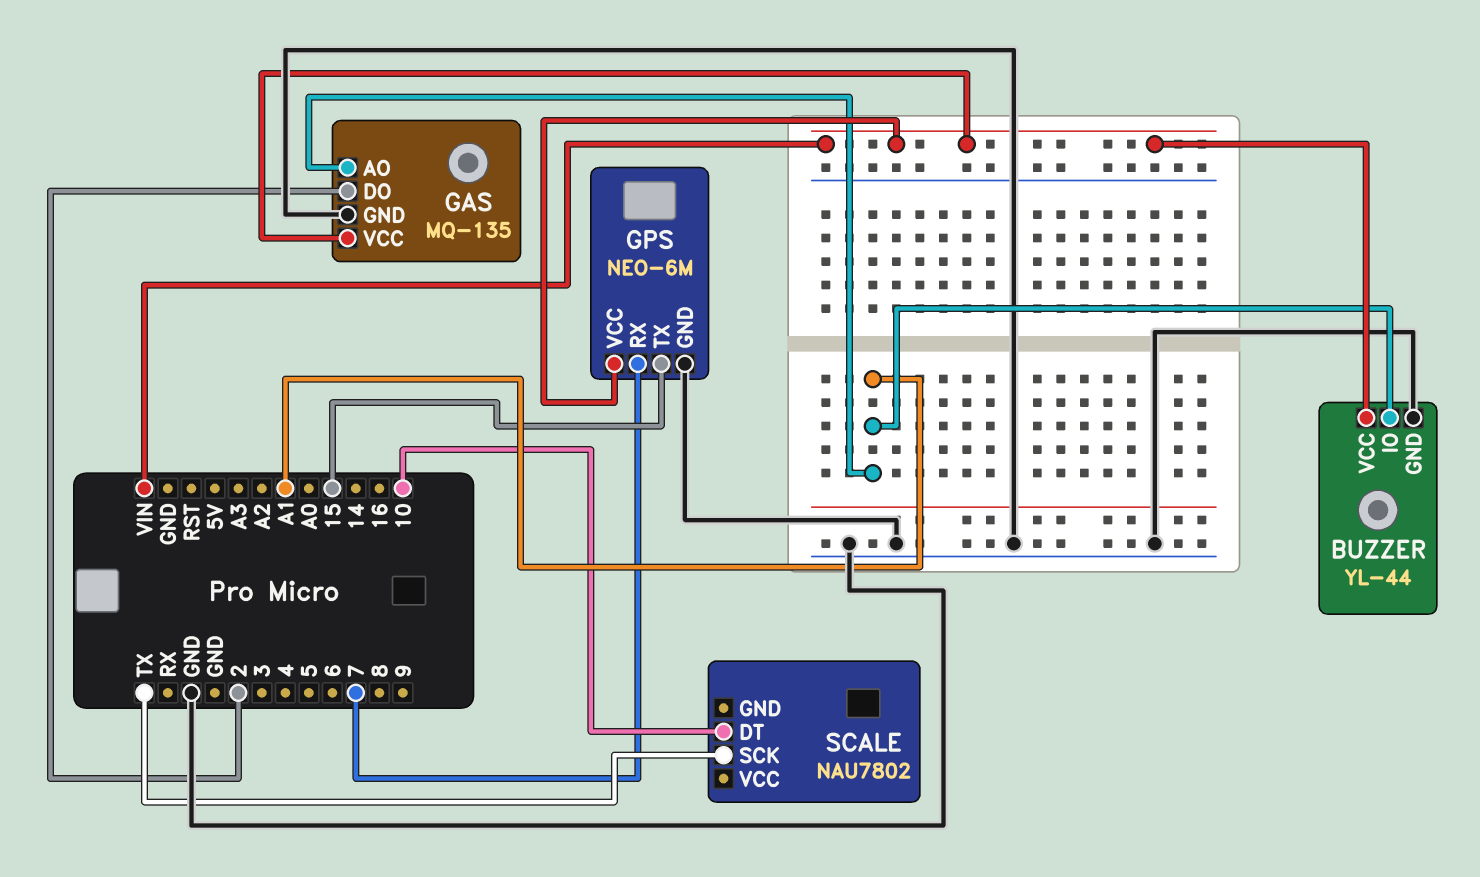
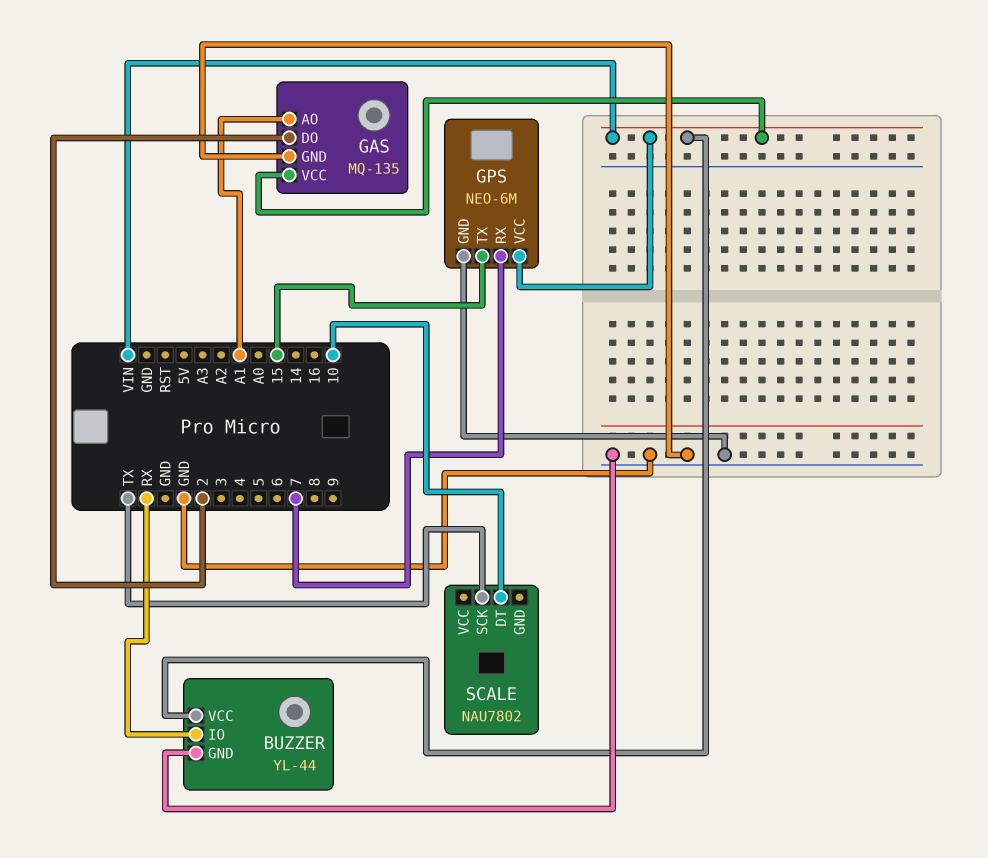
BUZZER pin IO: A1 -> RX

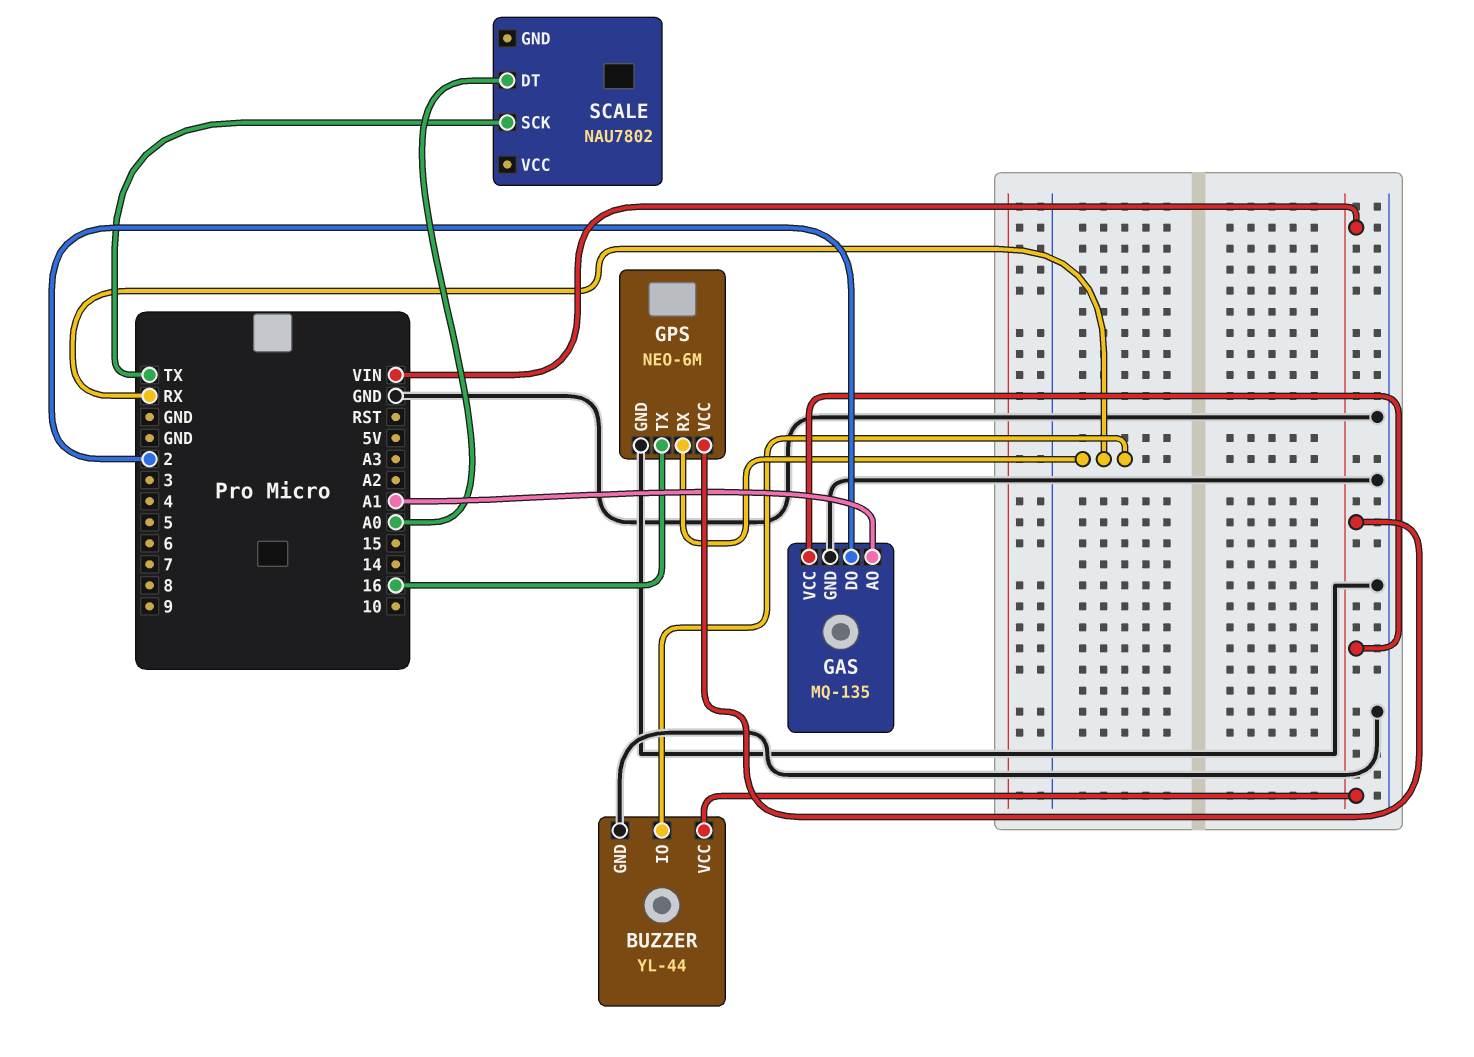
GPS pin RX: 7 -> RX
GPS pin TX: 15 -> 16
SCALE pin DT: 10 -> A0

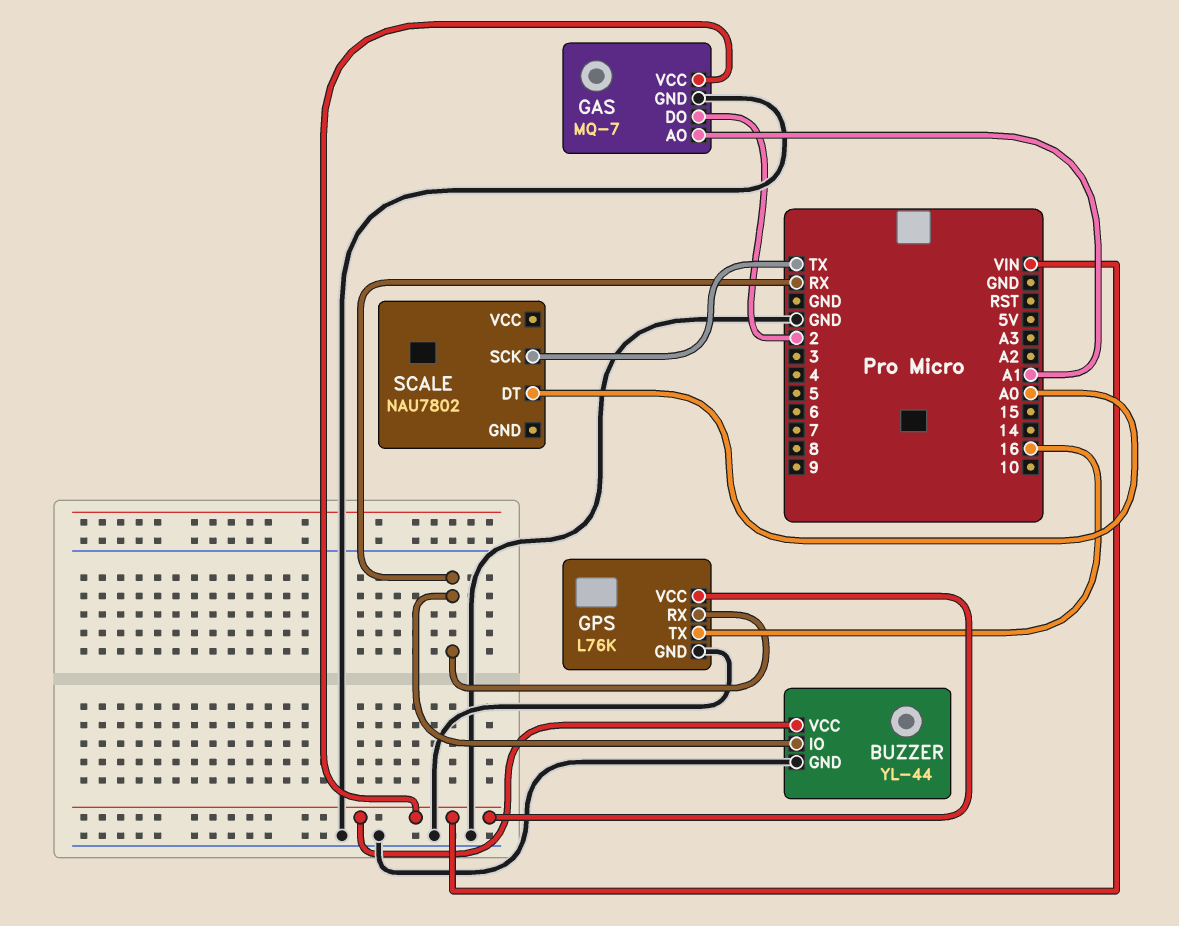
GAS: MQ-135 -> MQ-7
GPS: NEO-6M -> L76K

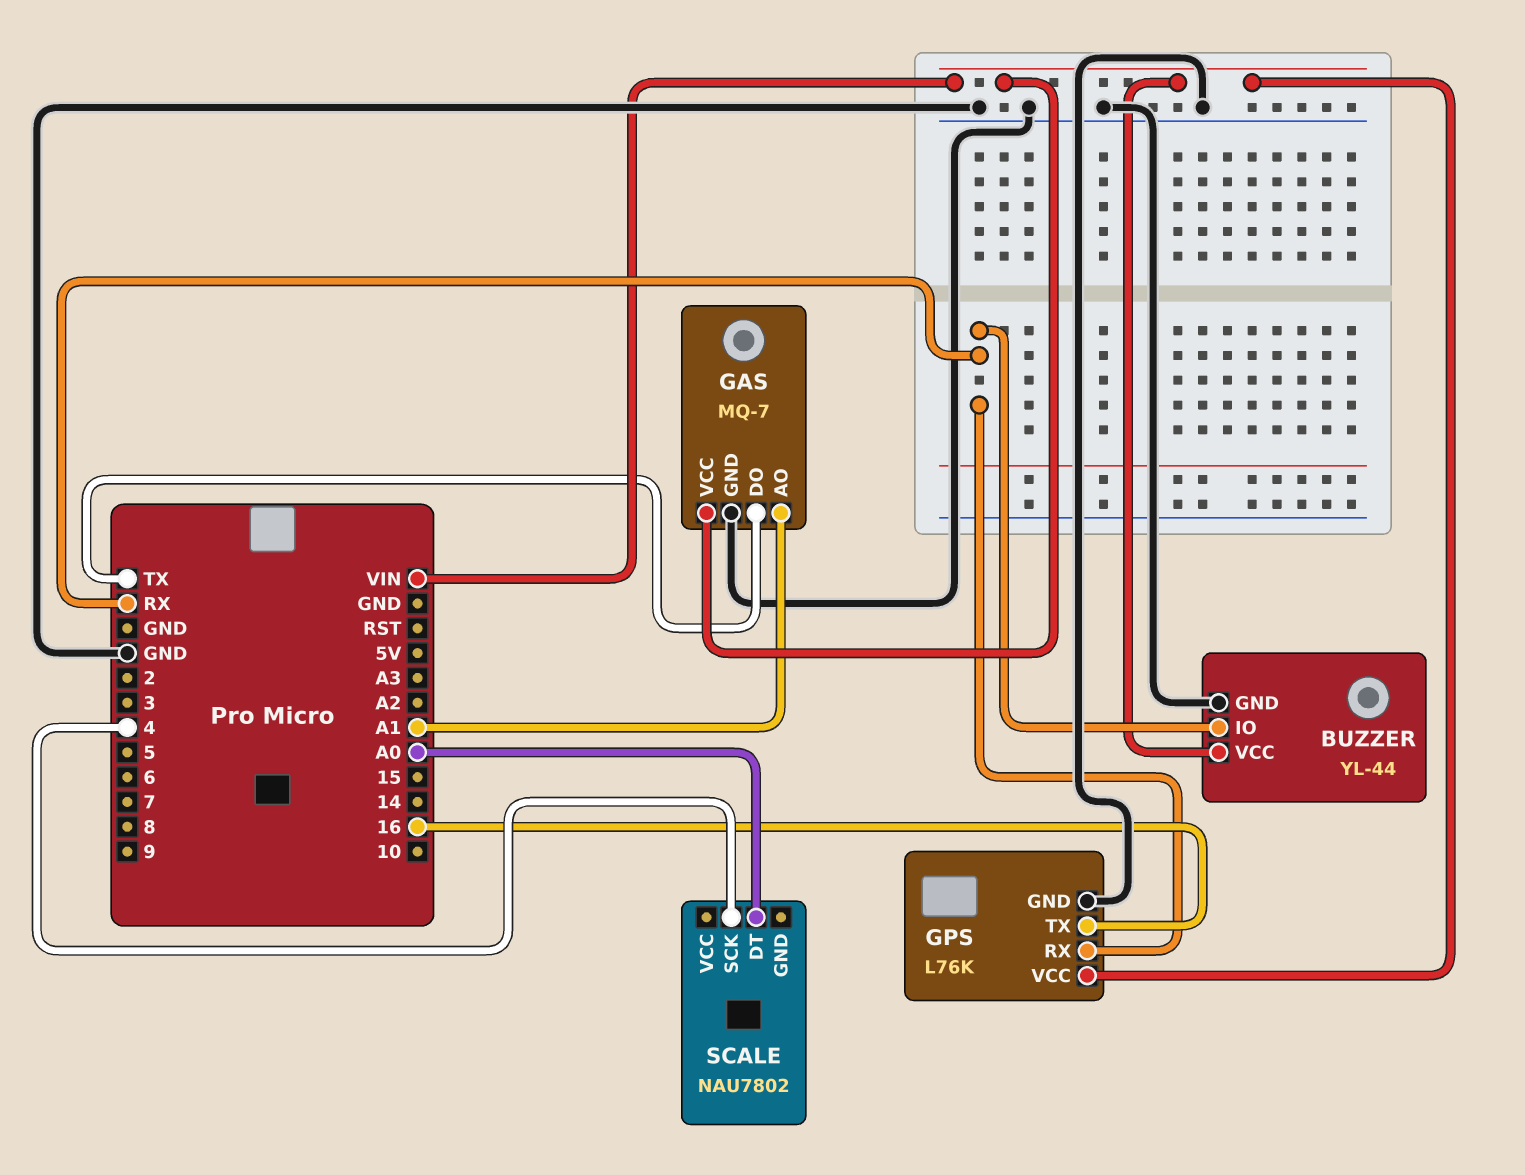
GAS pin DO: 2 -> TX
SCALE pin SCK: TX -> 4

